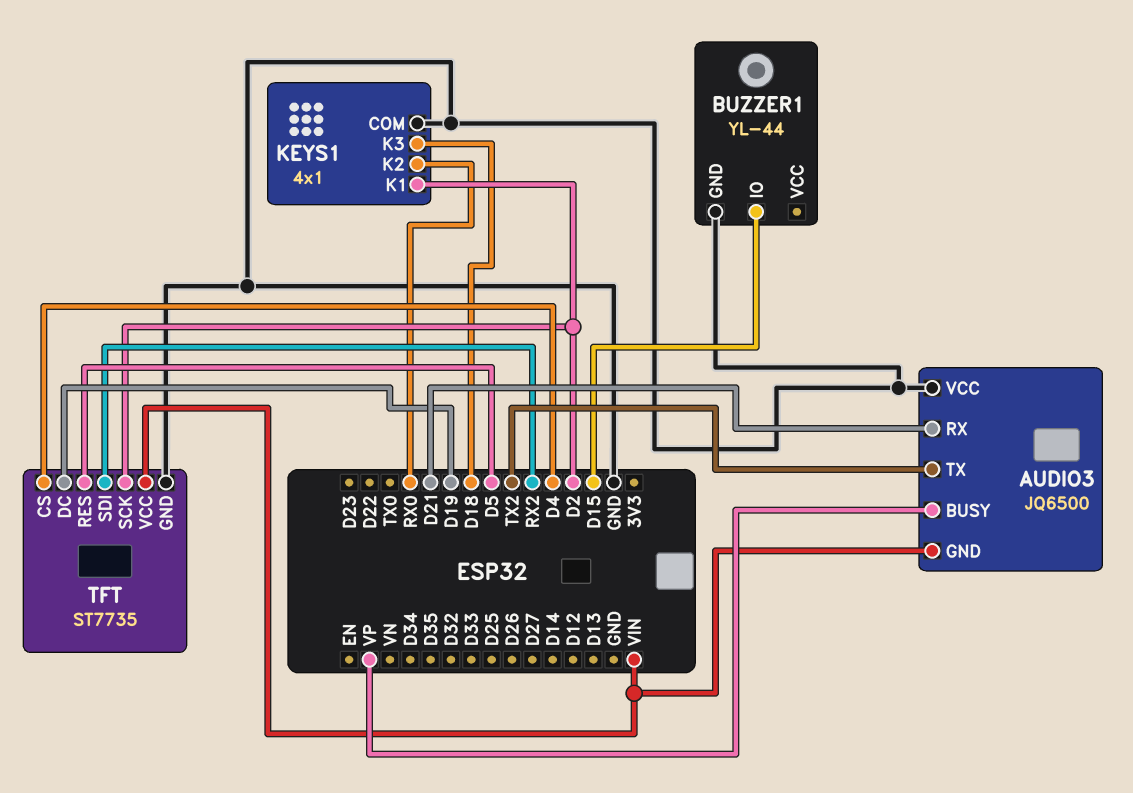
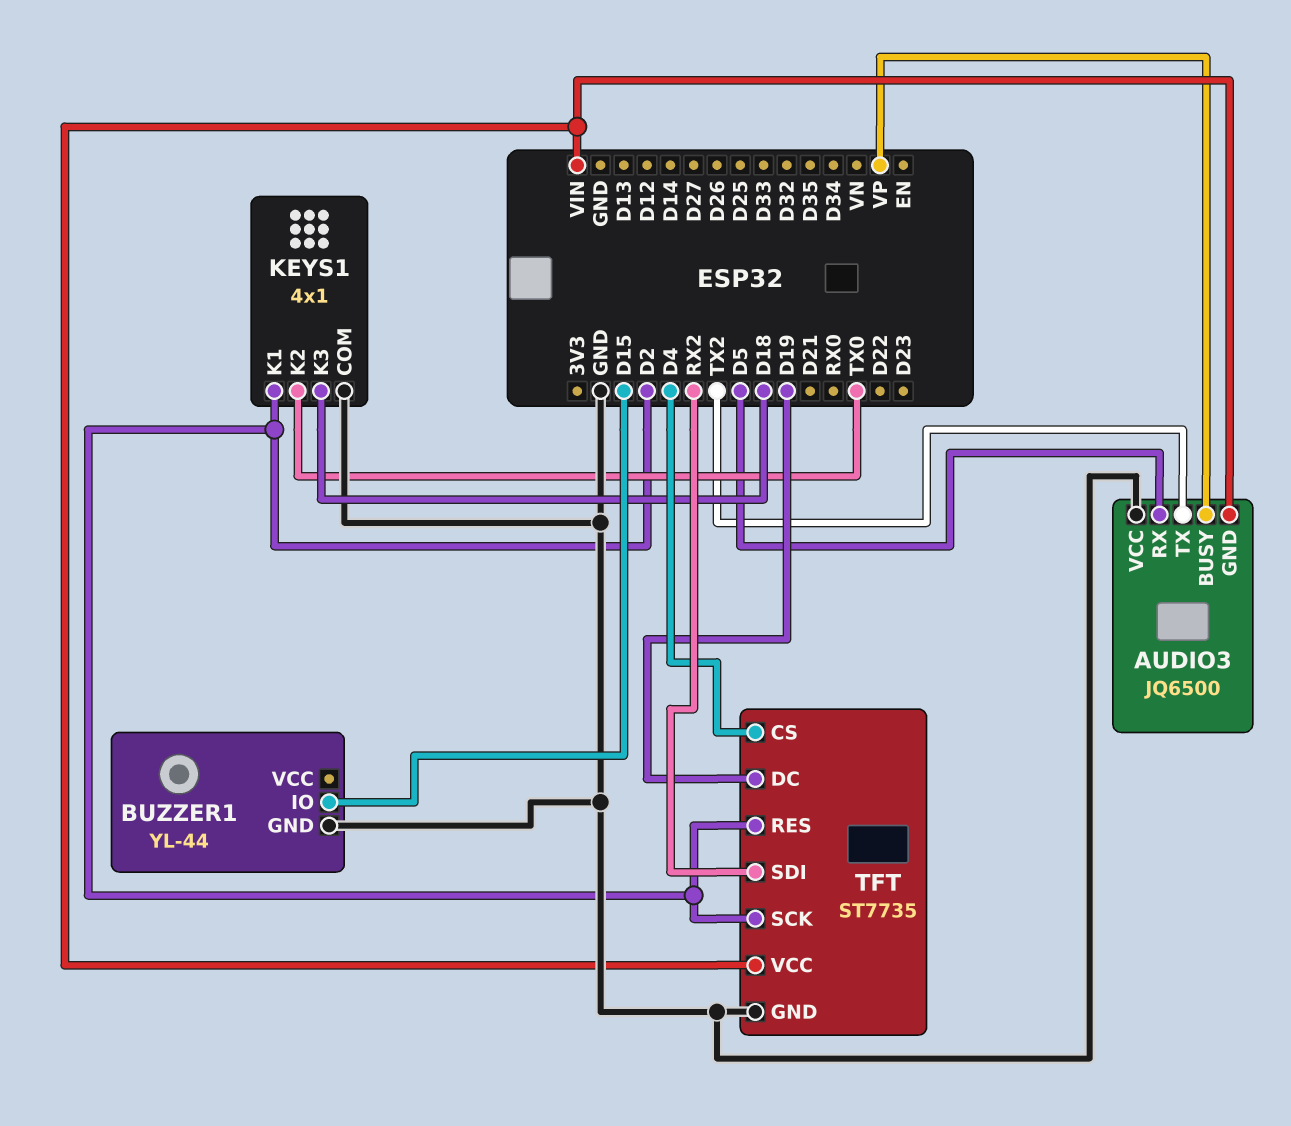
AUDIO3 pin RX: D21 -> D5
KEYS1 pin K2: RX0 -> TX0
TFT pin RES: D5 -> D2

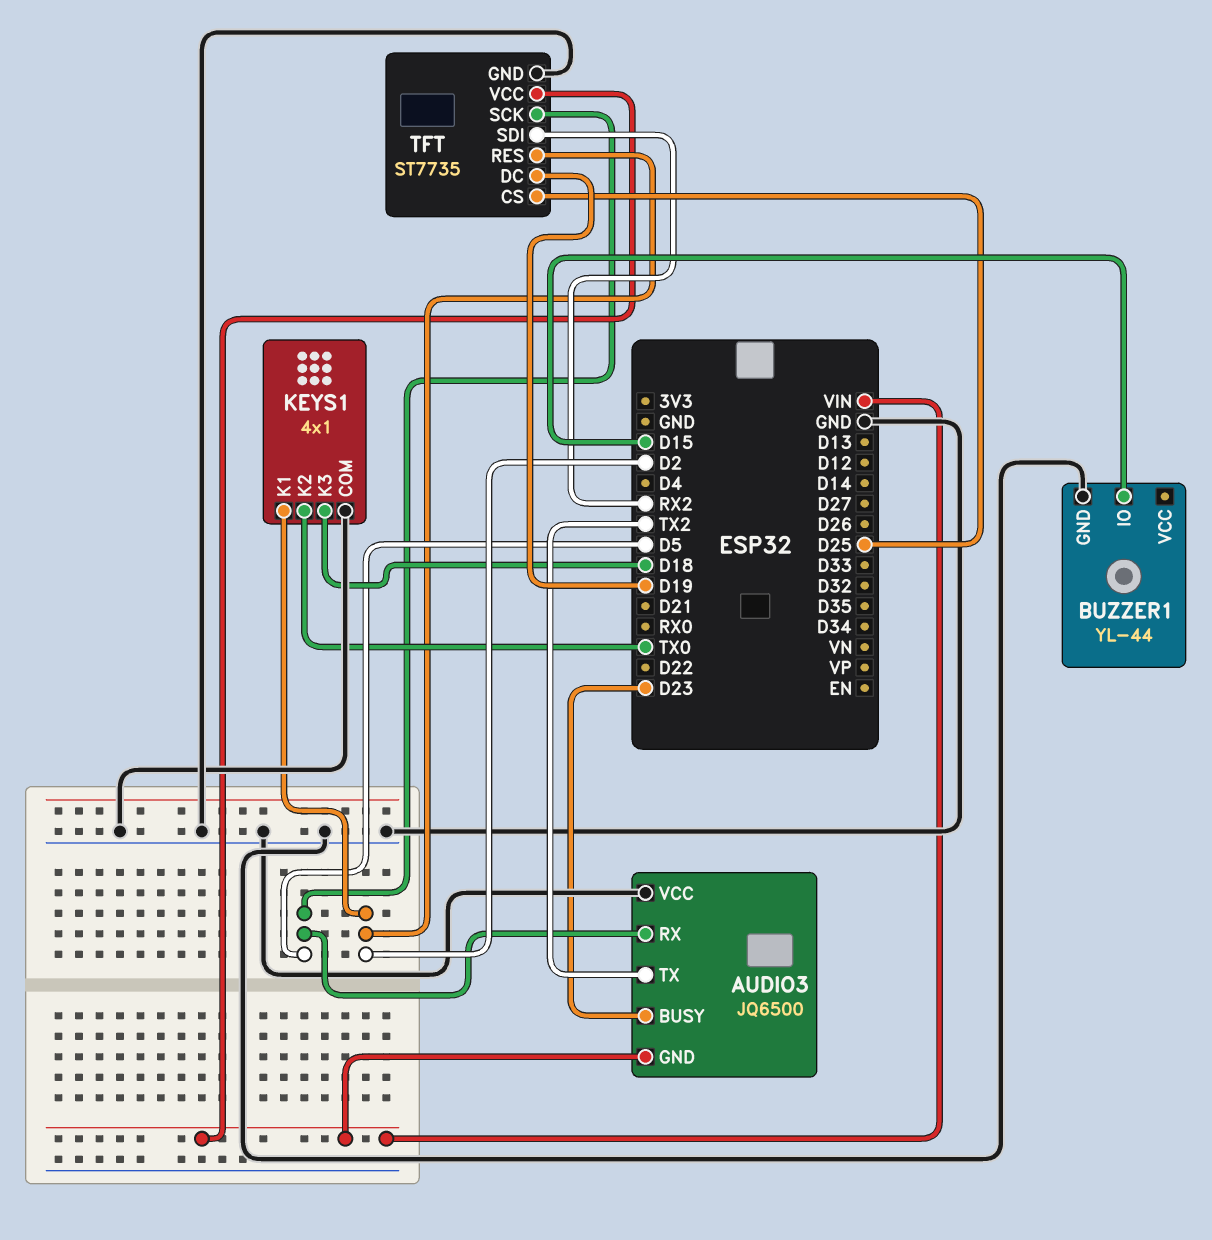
AUDIO3 pin BUSY: VP -> D23
TFT pin CS: D4 -> D25
TFT pin SCK: D2 -> D5

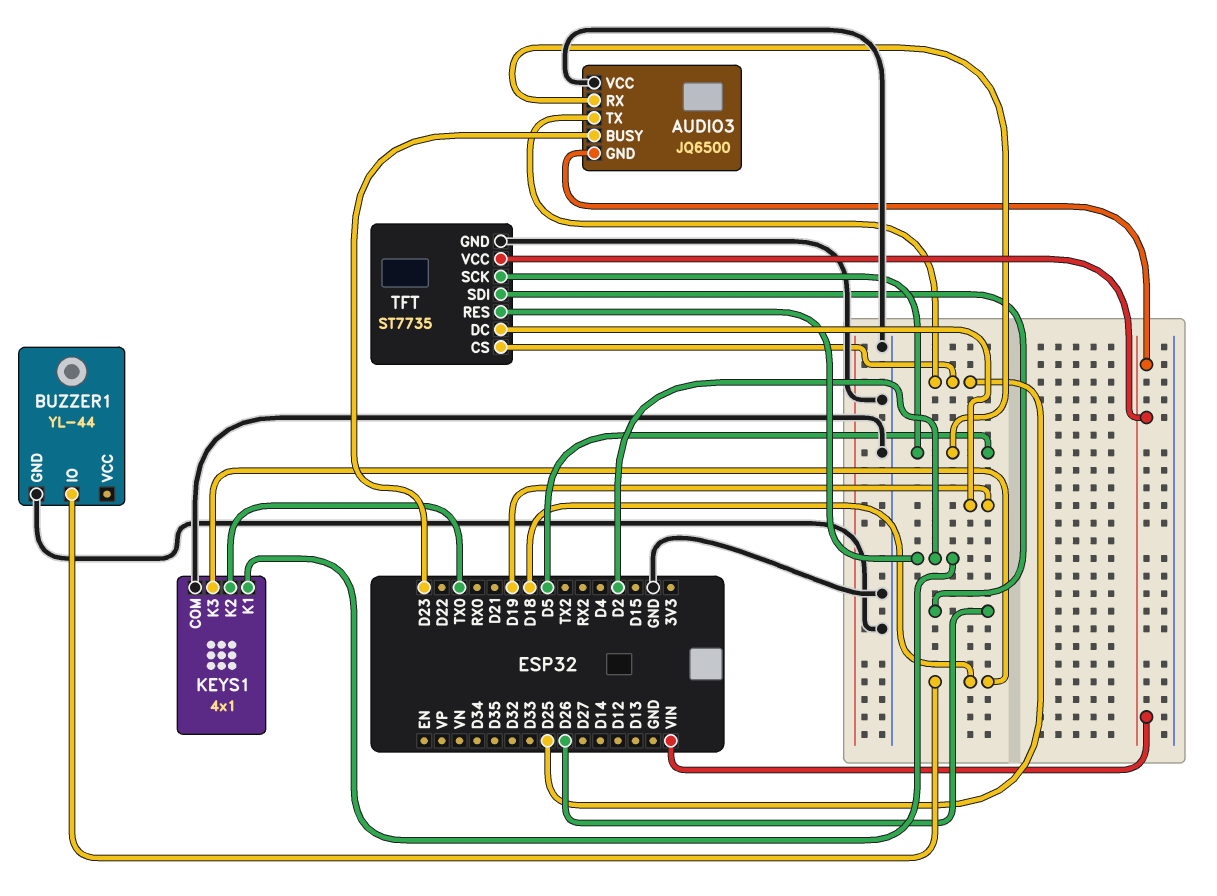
AUDIO3 pin TX: TX2 -> D25
BUZZER1 pin IO: D15 -> D18
TFT pin SDI: RX2 -> D26

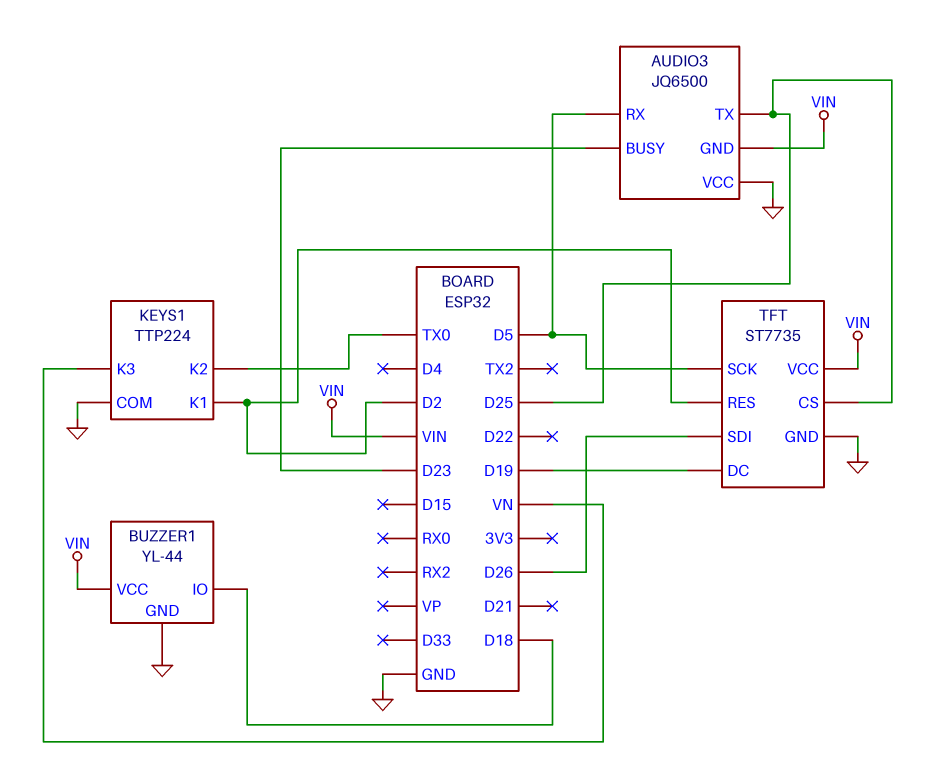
BUZZER1 pin VCC: none -> VIN
KEYS1: 4x1 -> TTP224
KEYS1 pin K3: D18 -> VN

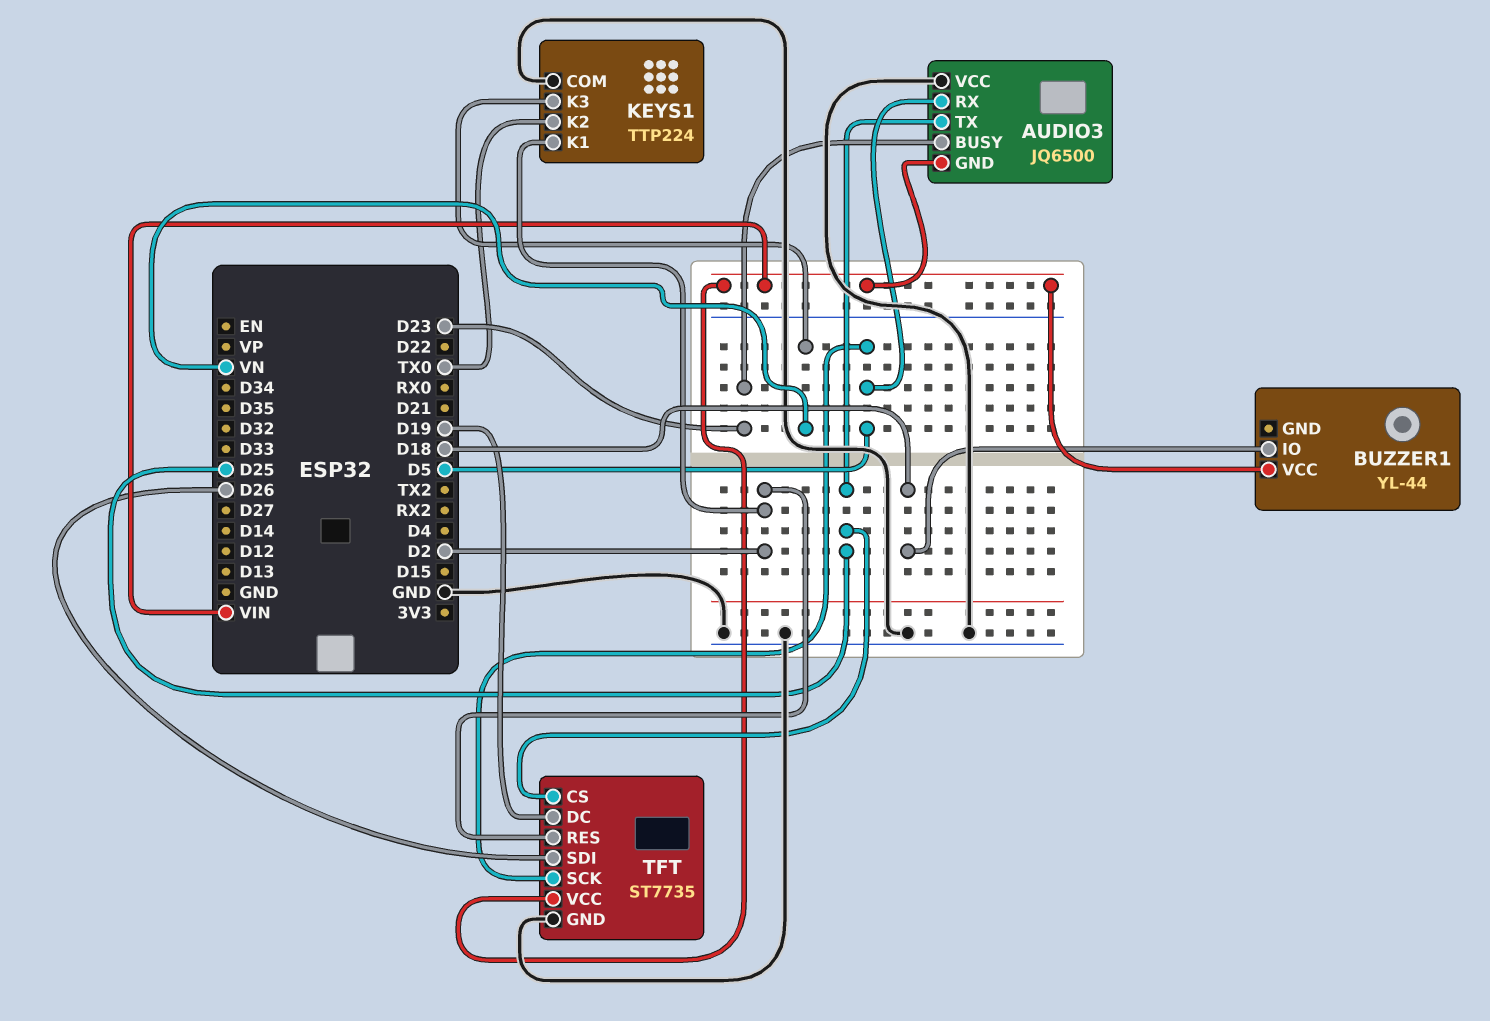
BUZZER1 pin GND: GND -> none

